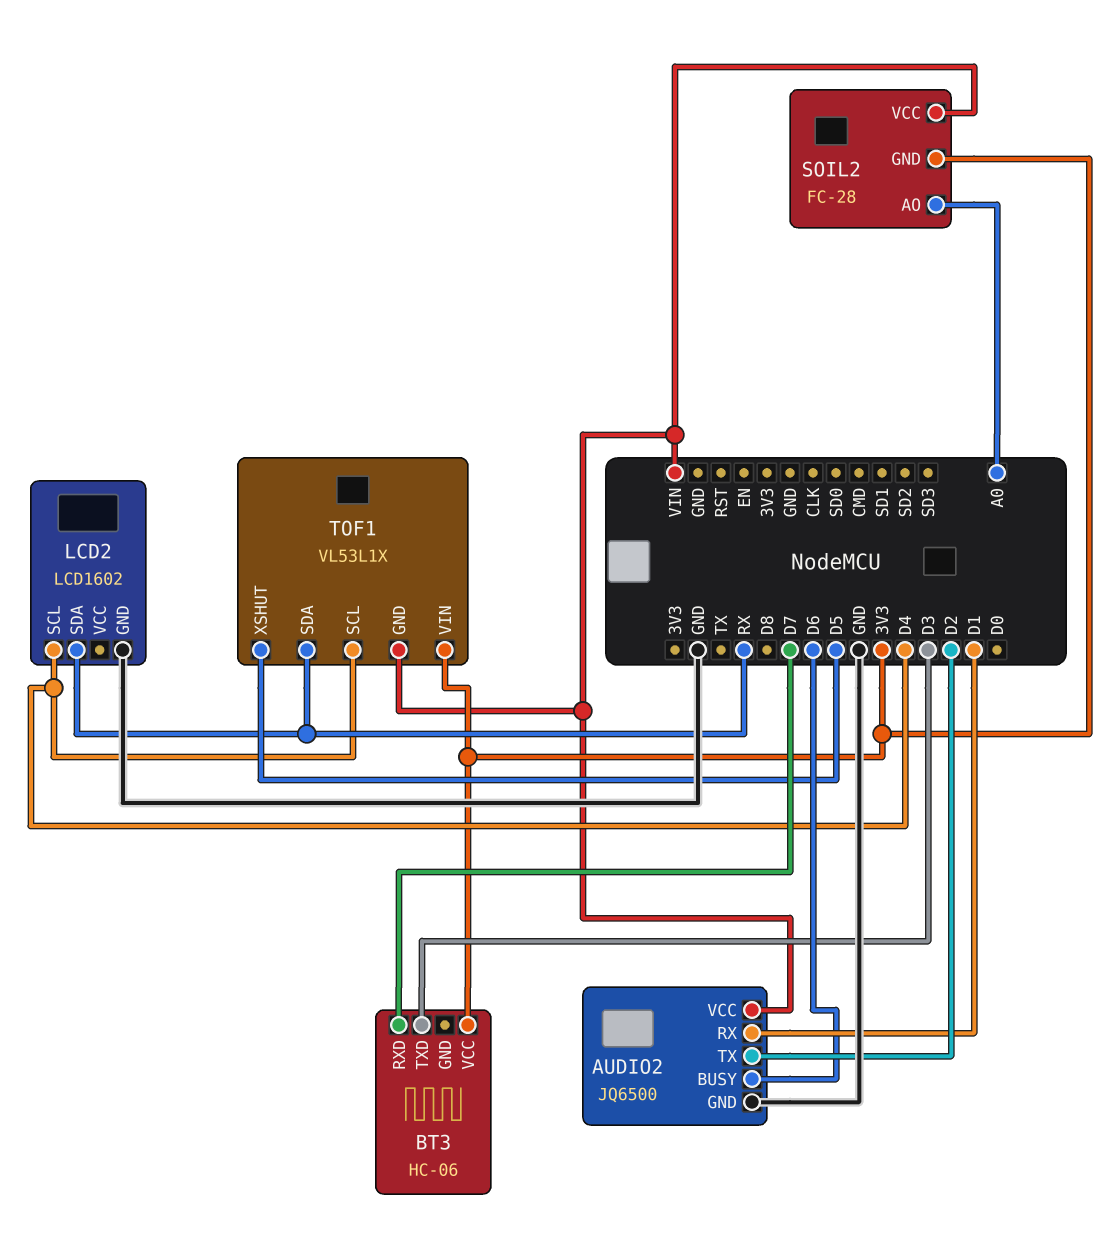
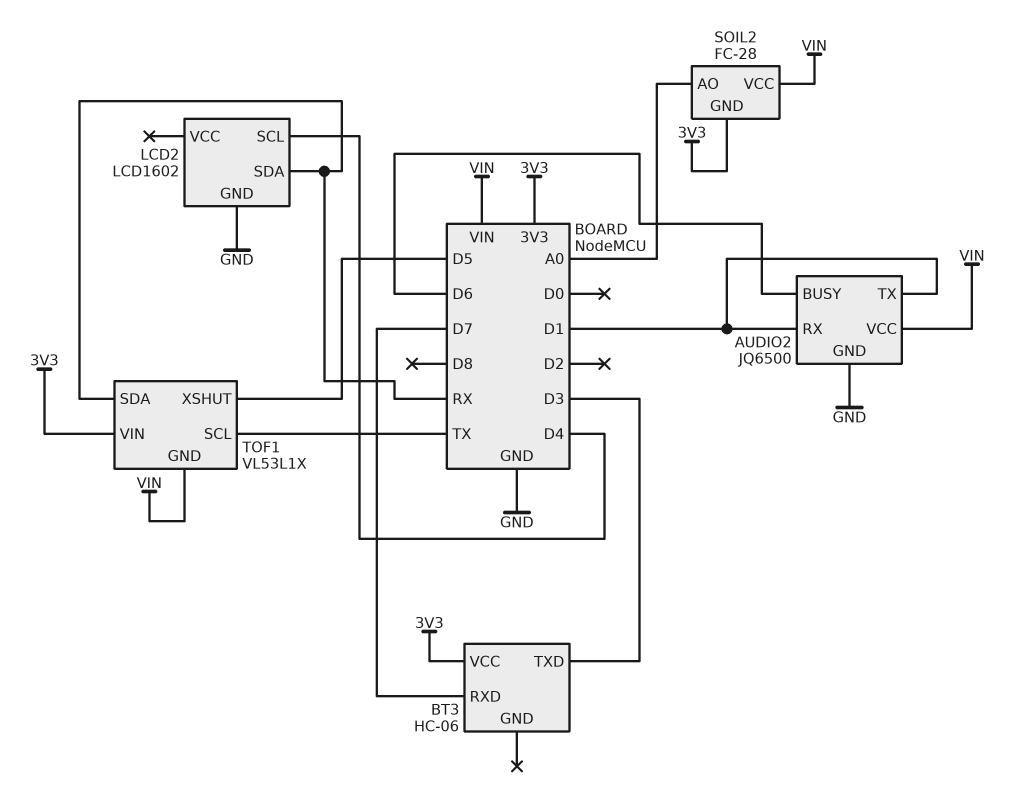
AUDIO2 pin TX: D2 -> D1
TOF1 pin SCL: D4 -> TX

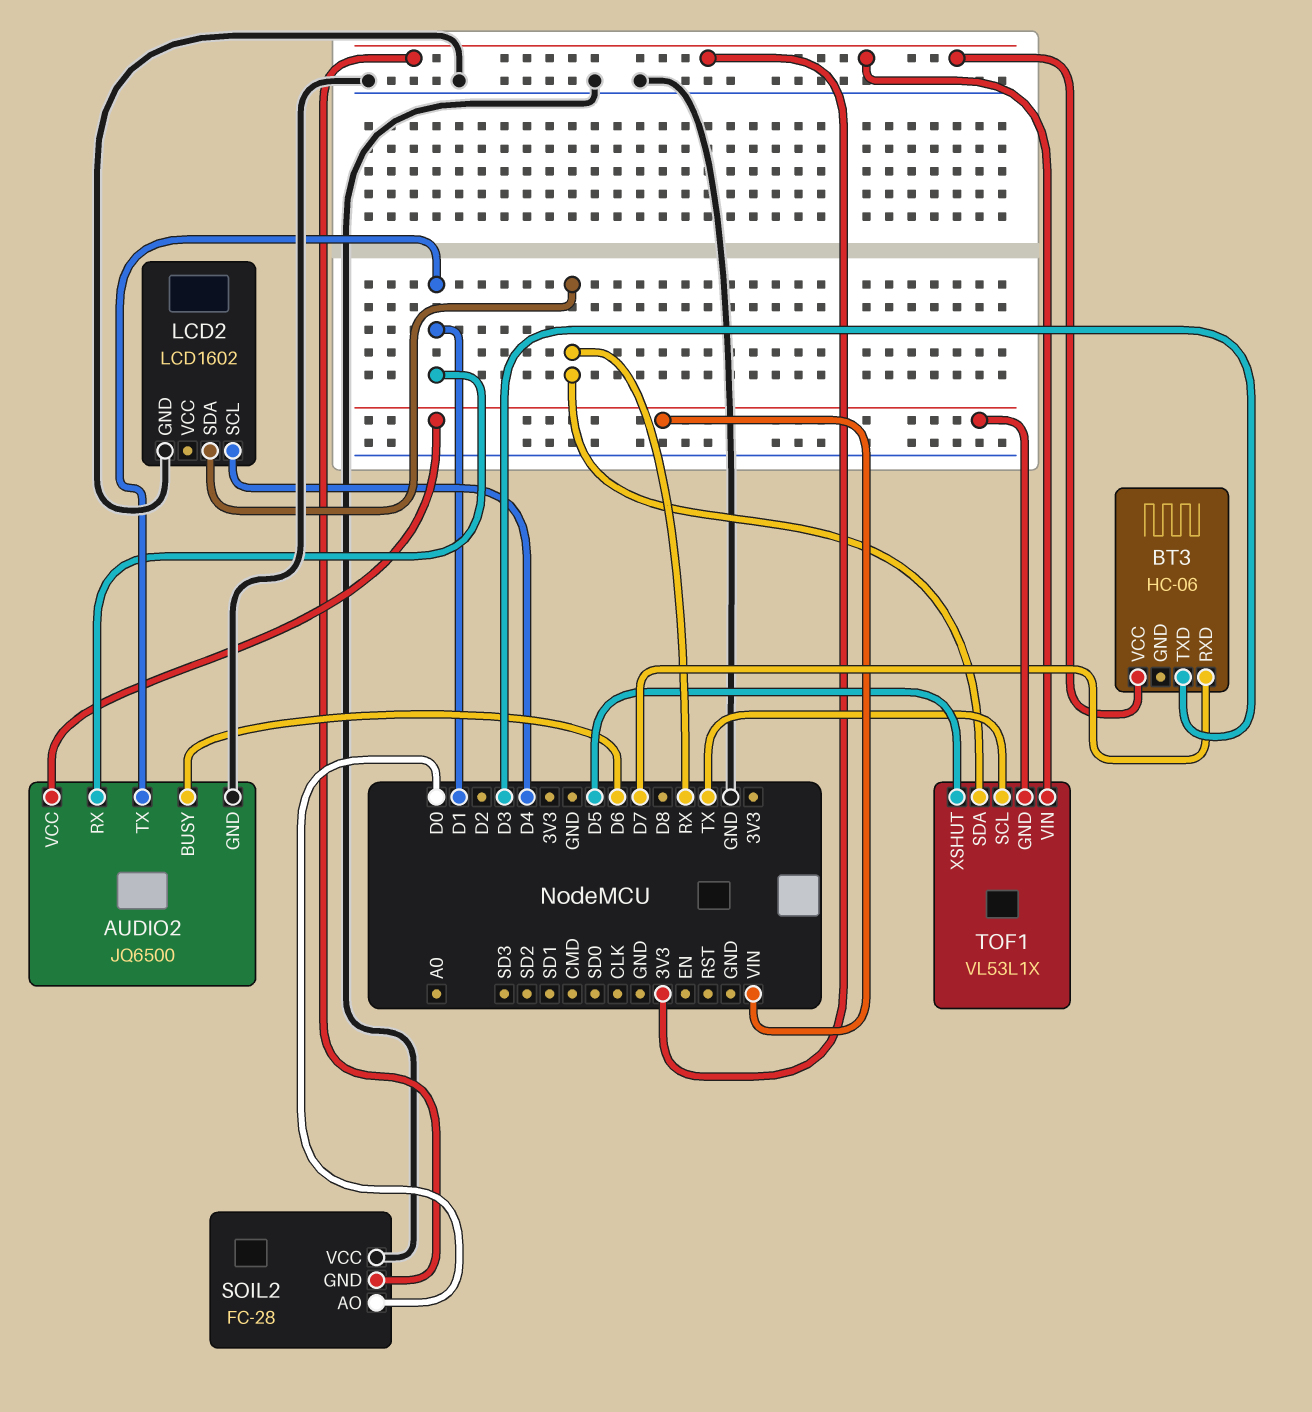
SOIL2 pin AO: A0 -> D0
SOIL2 pin VCC: VIN -> GND

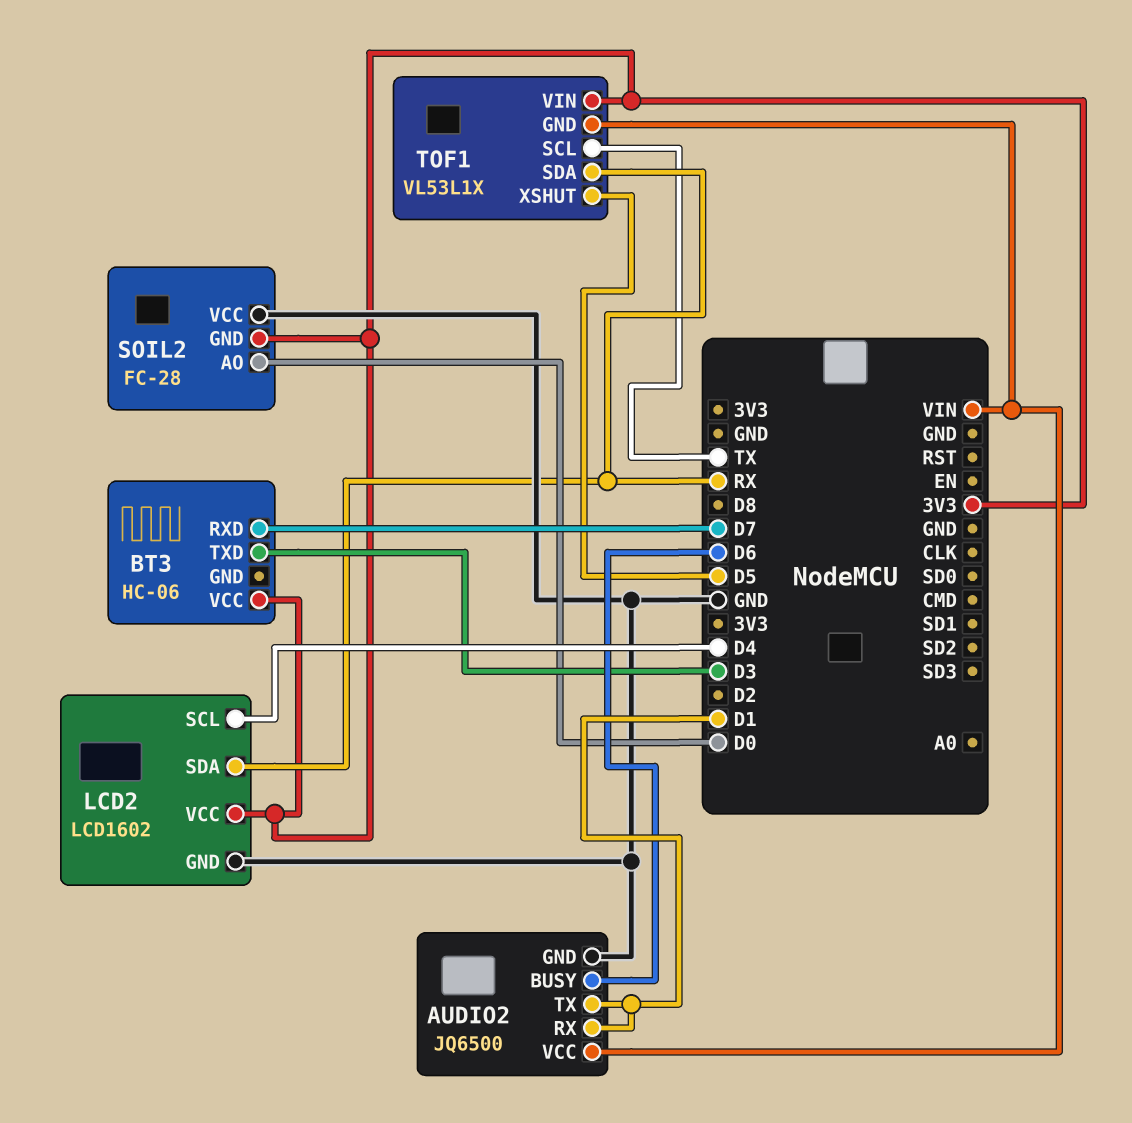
LCD2 pin VCC: none -> 3V3

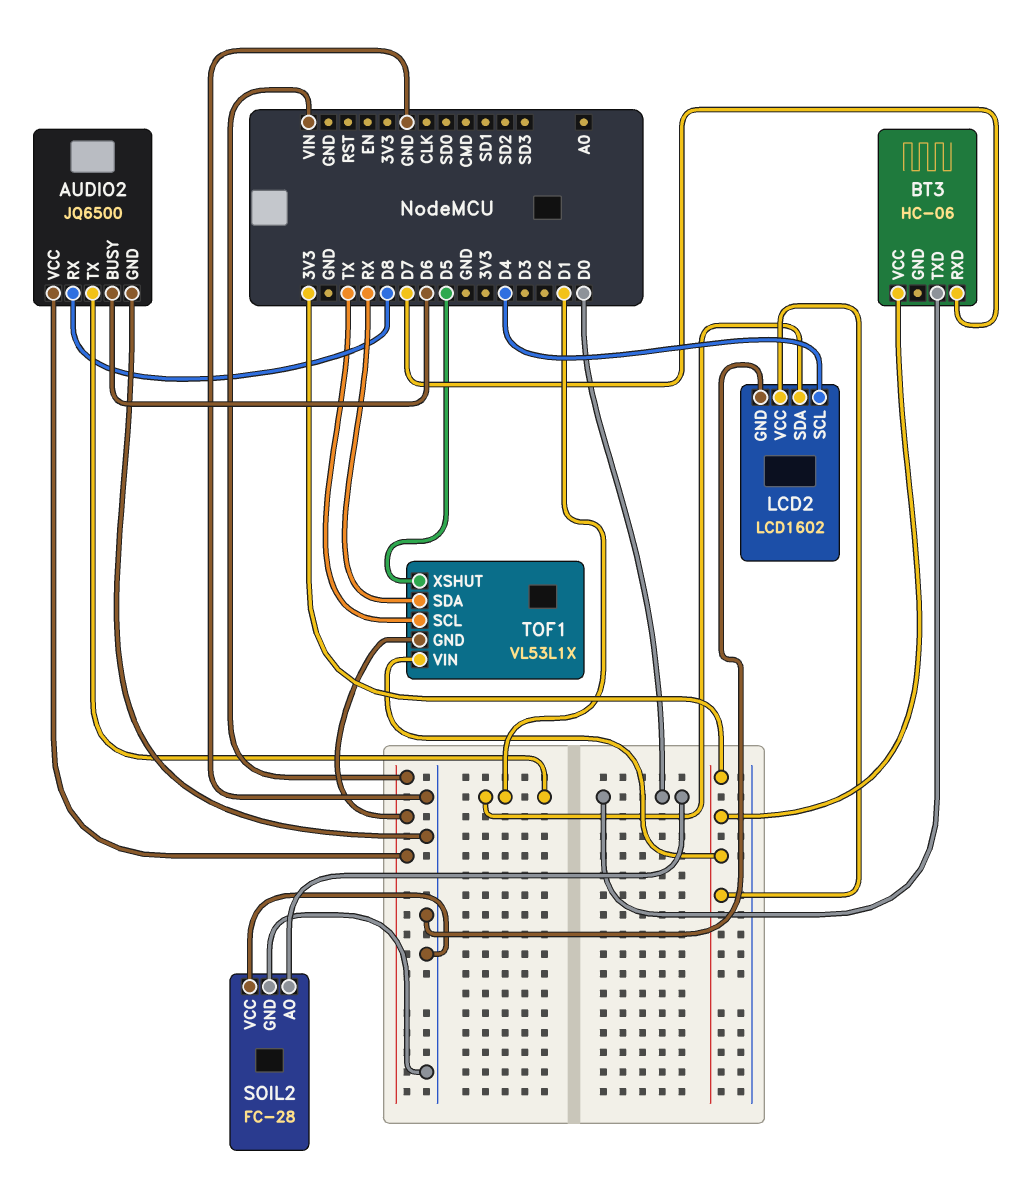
AUDIO2 pin RX: D1 -> D8
BT3 pin TXD: D3 -> D0
LCD2 pin SDA: RX -> D1
SOIL2 pin GND: 3V3 -> GND

